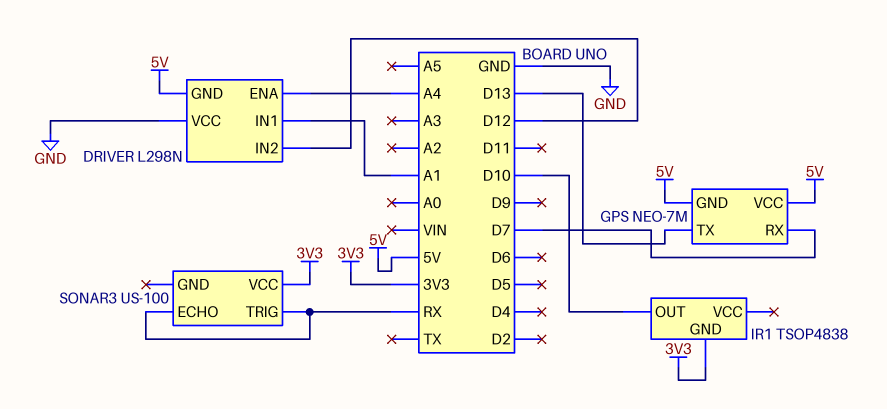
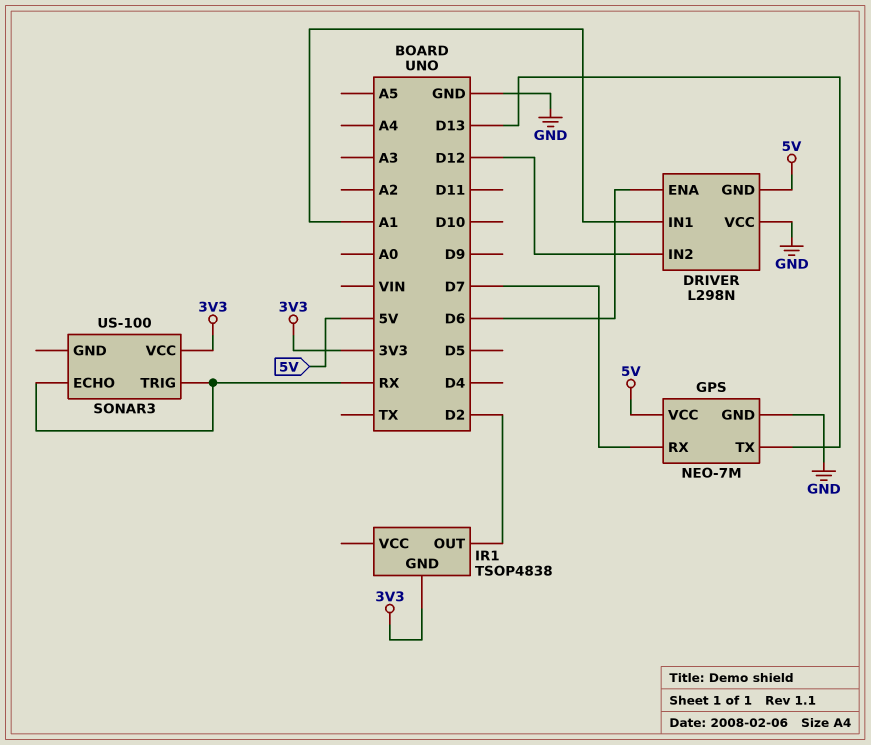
DRIVER pin ENA: A4 -> D6
GPS pin GND: 5V -> GND
IR1 pin OUT: D10 -> D2

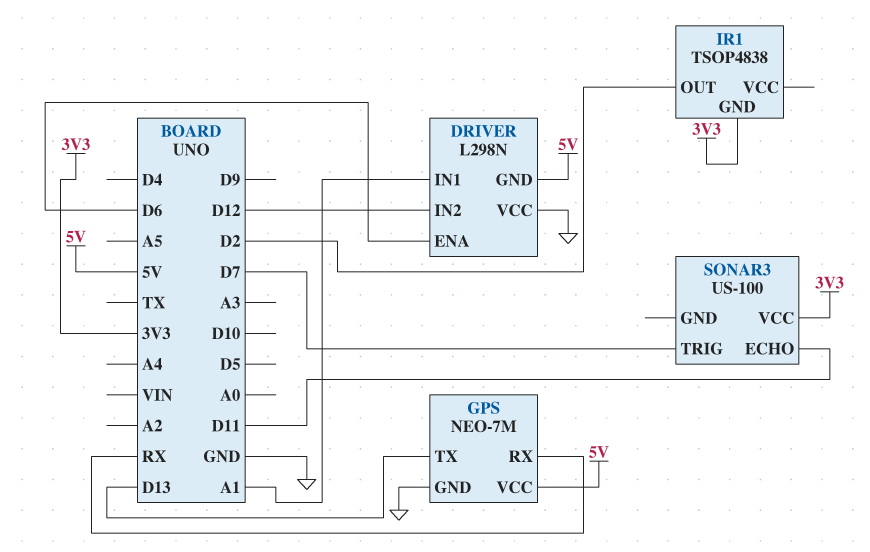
GPS pin RX: D7 -> RX
SONAR3 pin ECHO: RX -> D11
SONAR3 pin TRIG: RX -> D7

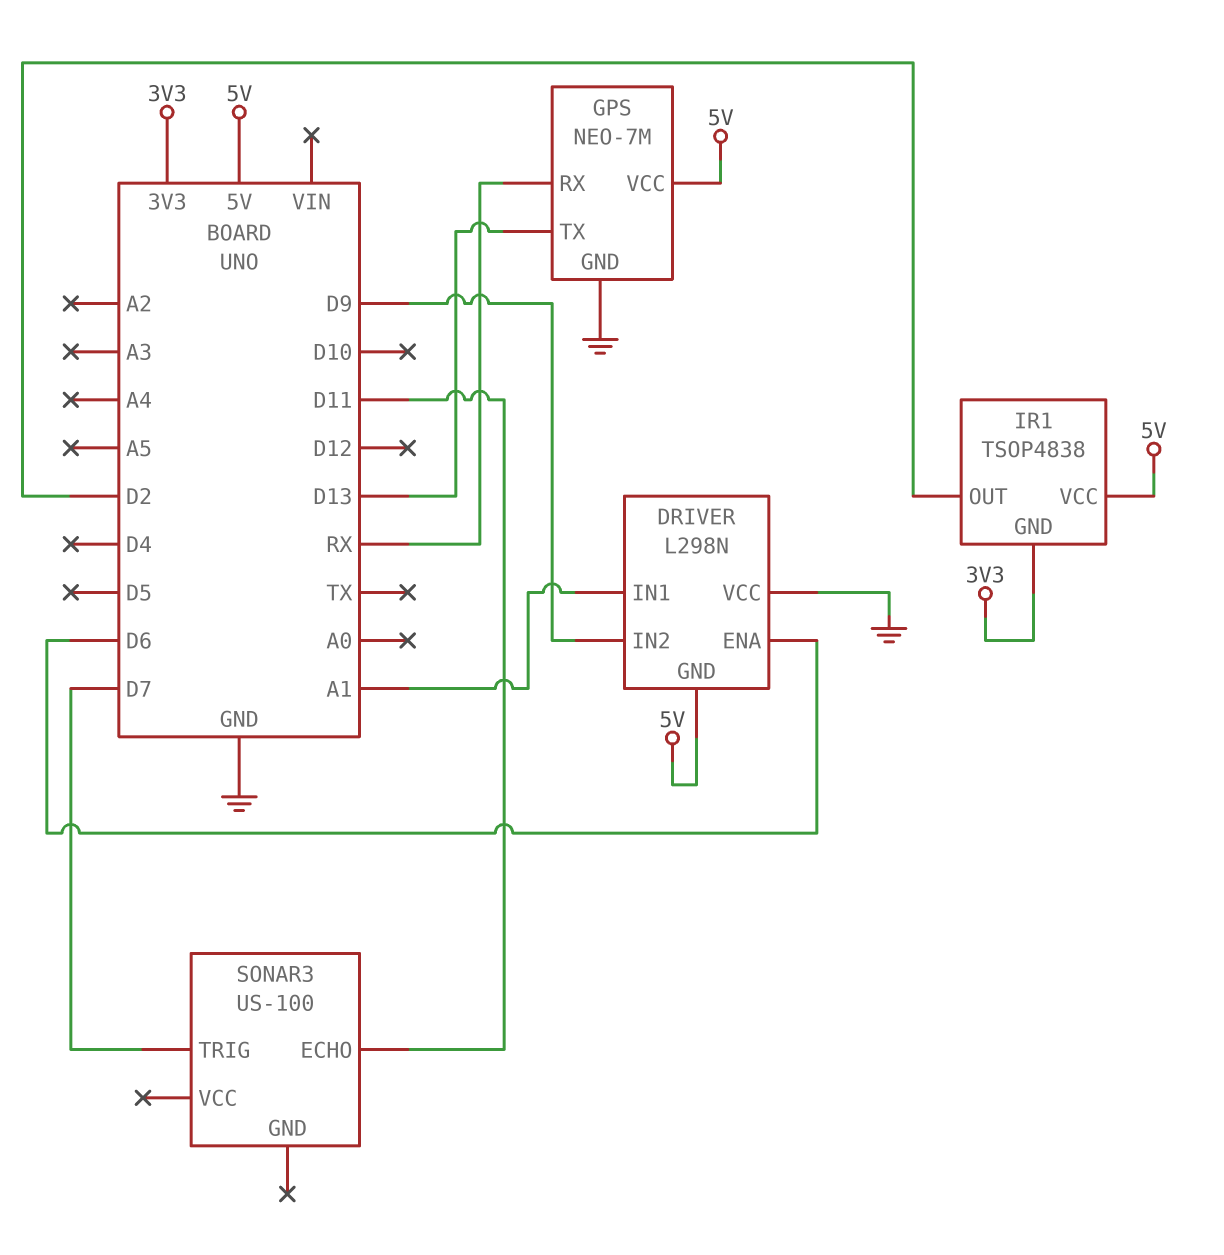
DRIVER pin IN2: D12 -> D9
IR1 pin VCC: none -> 5V
SONAR3 pin VCC: 3V3 -> none

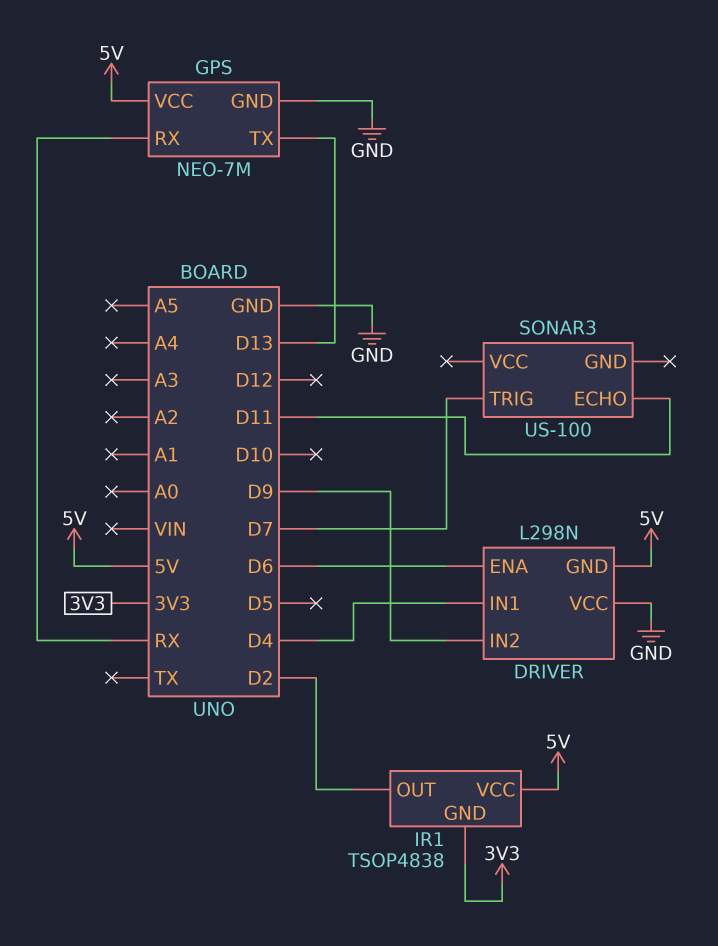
DRIVER pin IN1: A1 -> D4

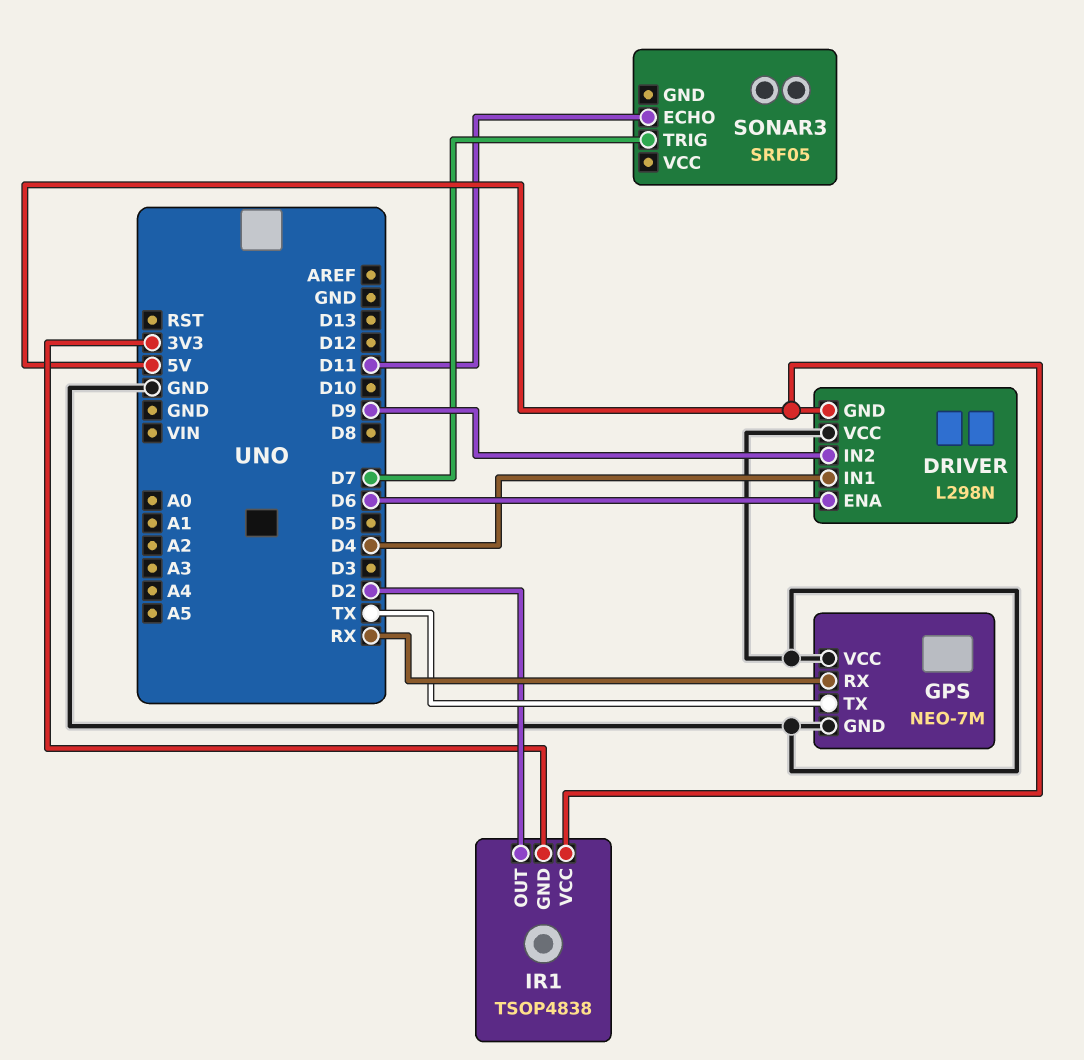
GPS pin TX: D13 -> TX
GPS pin VCC: 5V -> GND
SONAR3: US-100 -> SRF05

